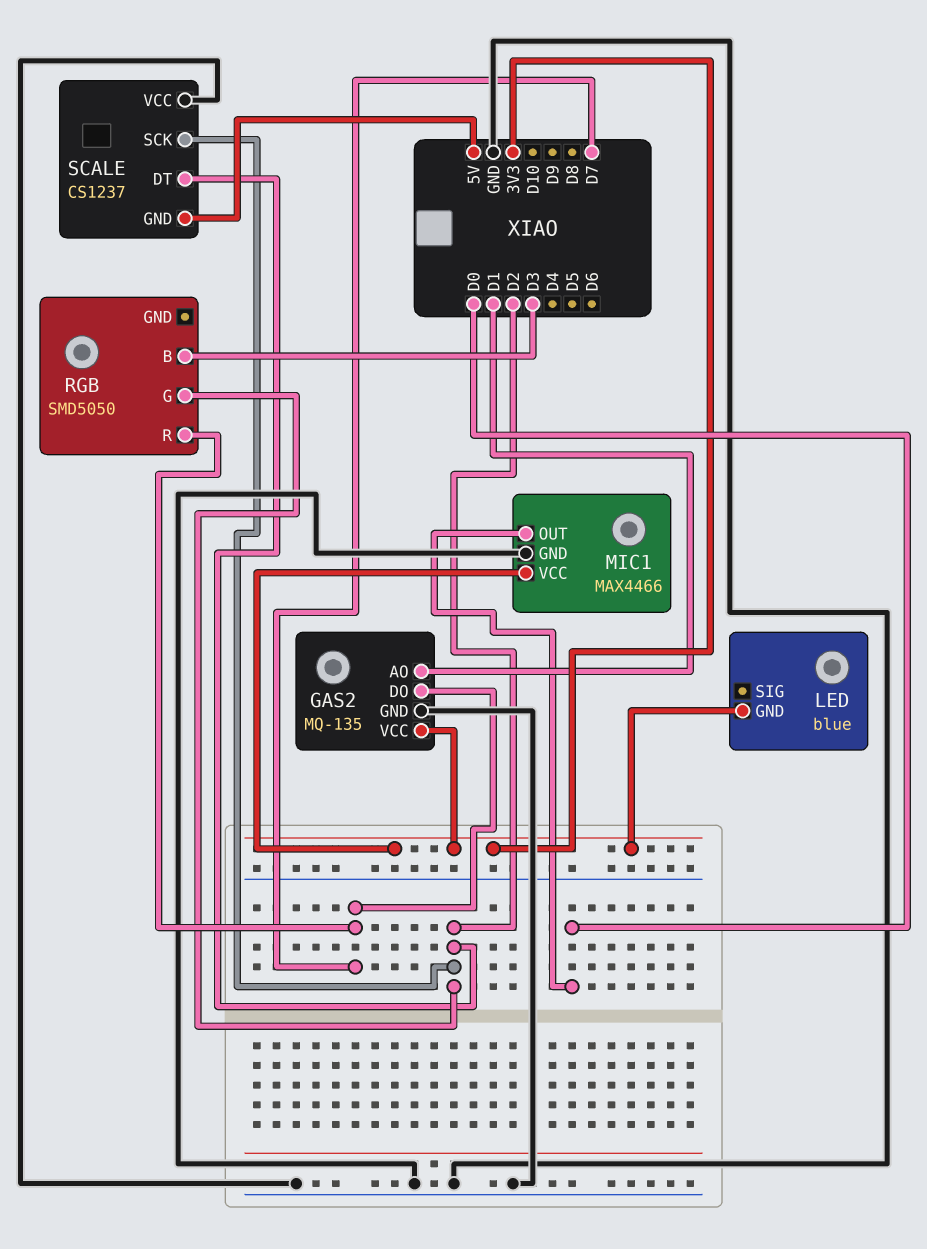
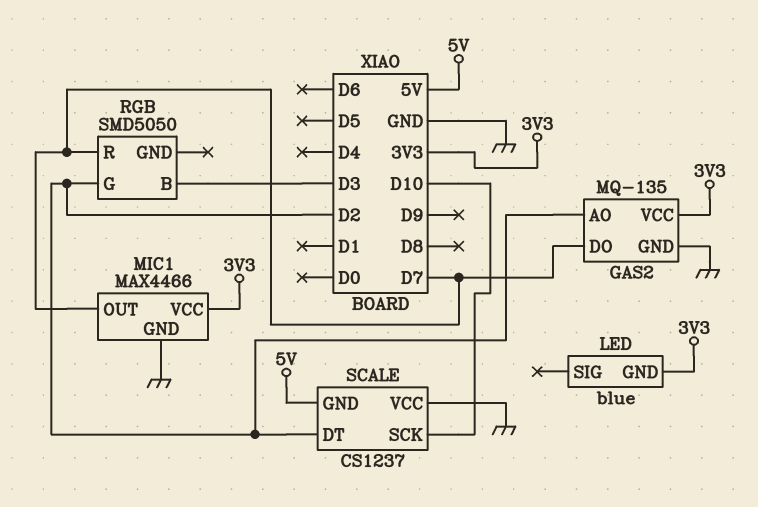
GAS2 pin AO: D1 -> D2
MIC1 pin OUT: D0 -> D7
SCALE pin SCK: D2 -> D10

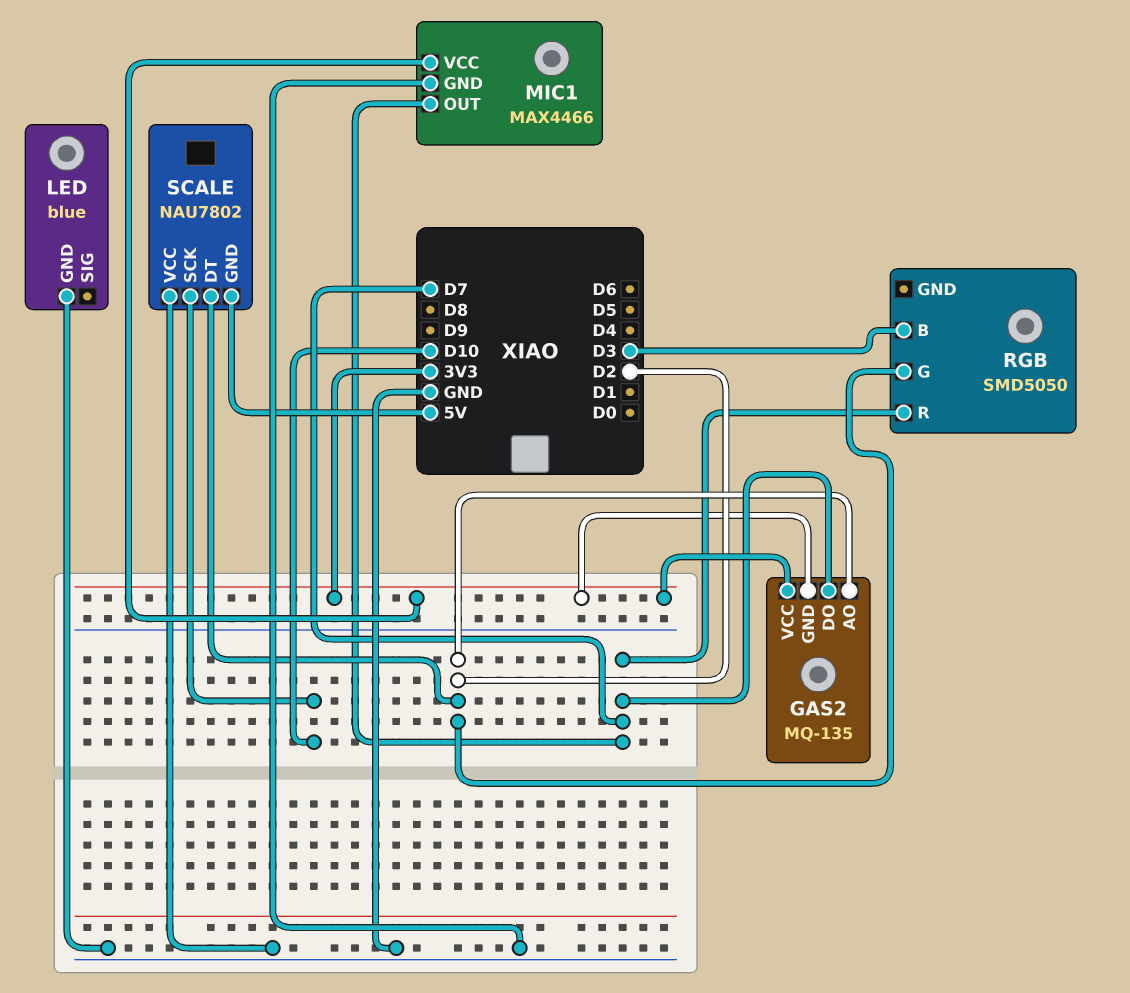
GAS2 pin GND: GND -> 3V3
LED pin GND: 3V3 -> GND
SCALE: CS1237 -> NAU7802

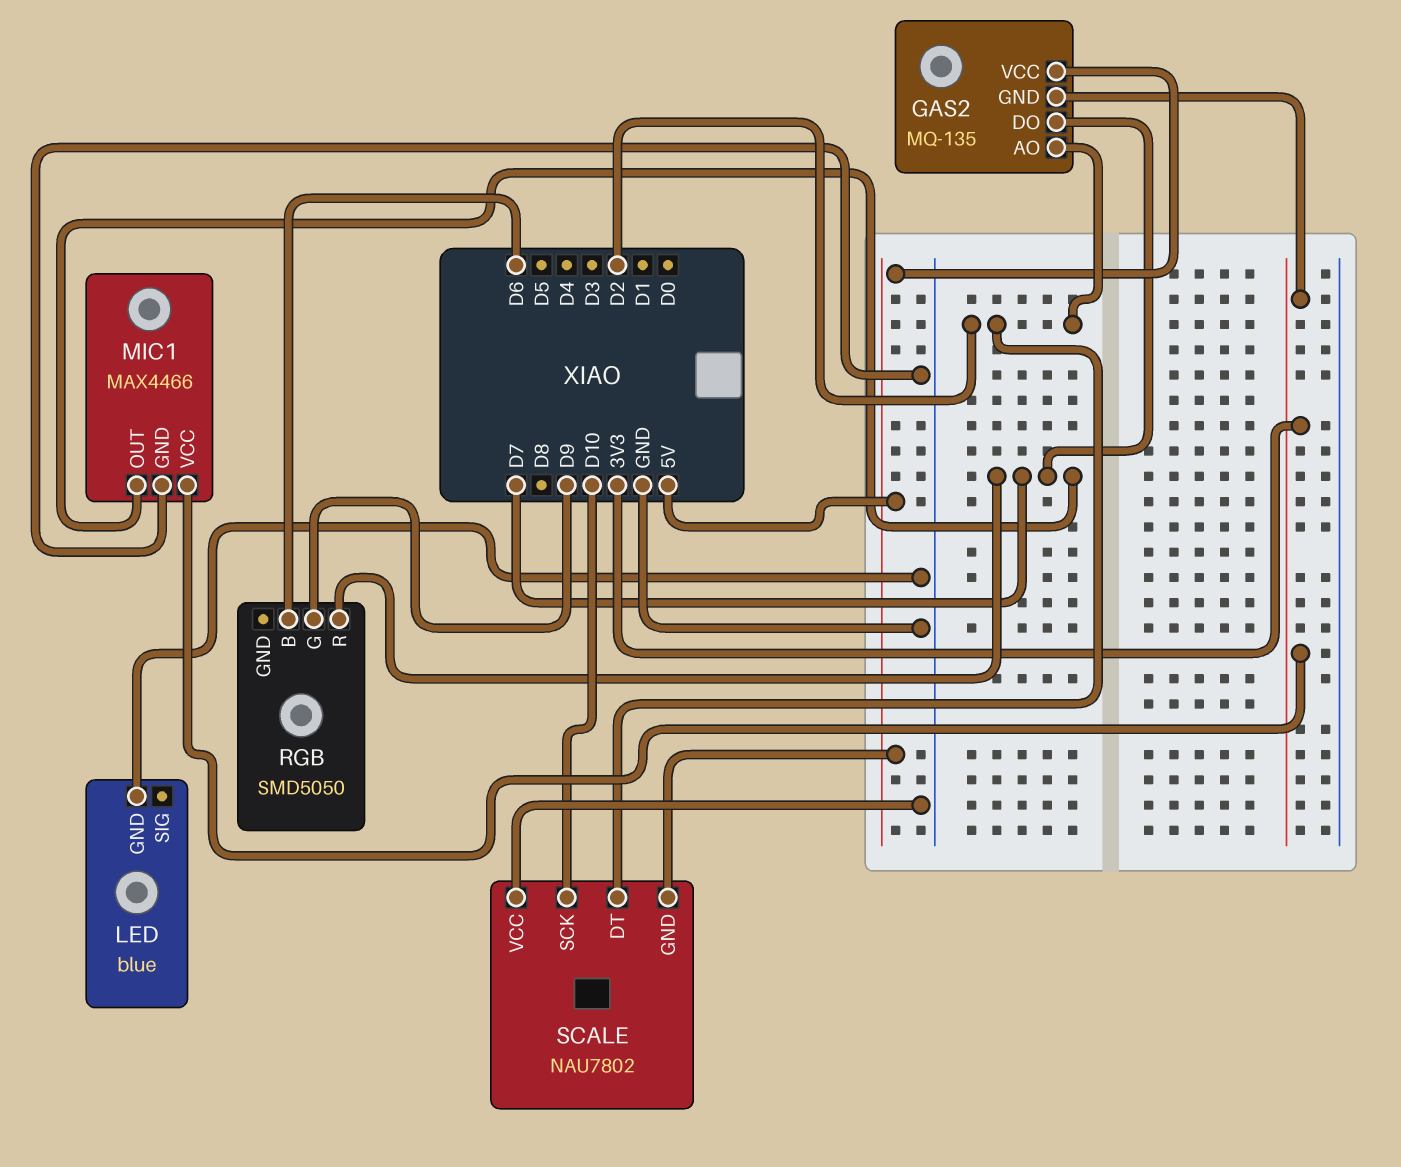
GAS2 pin VCC: 3V3 -> 5V
RGB pin B: D3 -> D6
RGB pin G: D2 -> D9

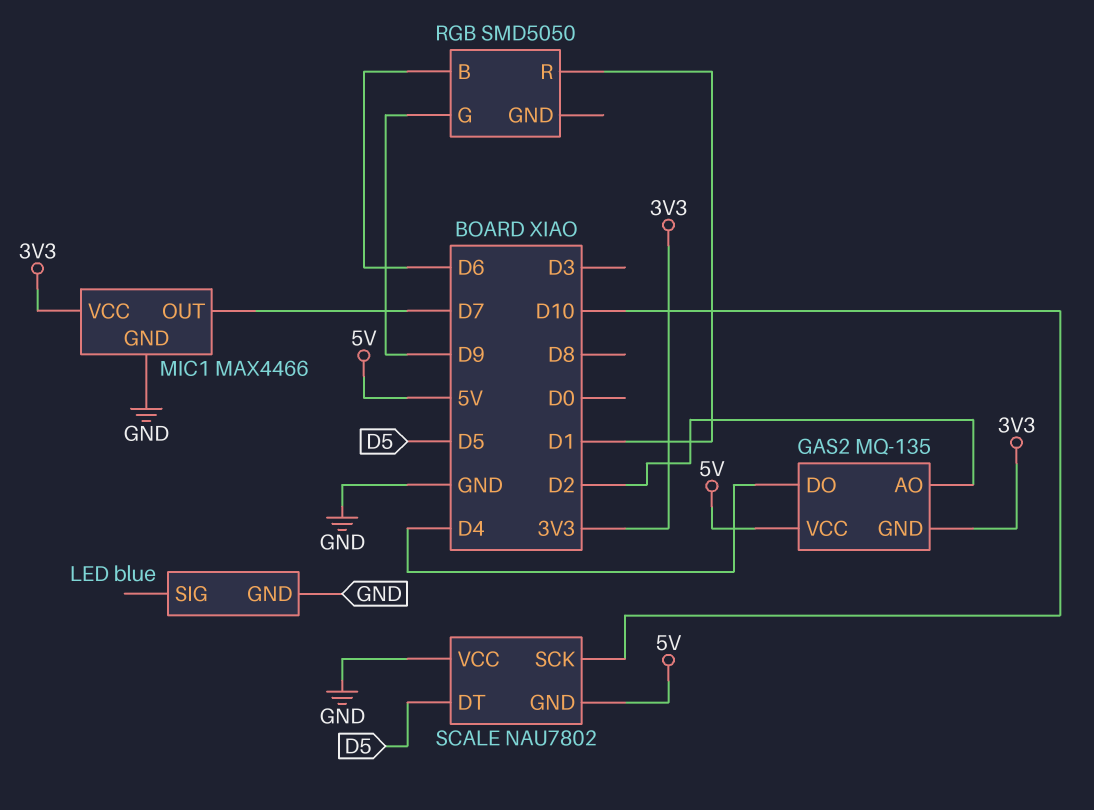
GAS2 pin DO: D7 -> D4
RGB pin R: D7 -> D1
SCALE pin DT: D2 -> D5

